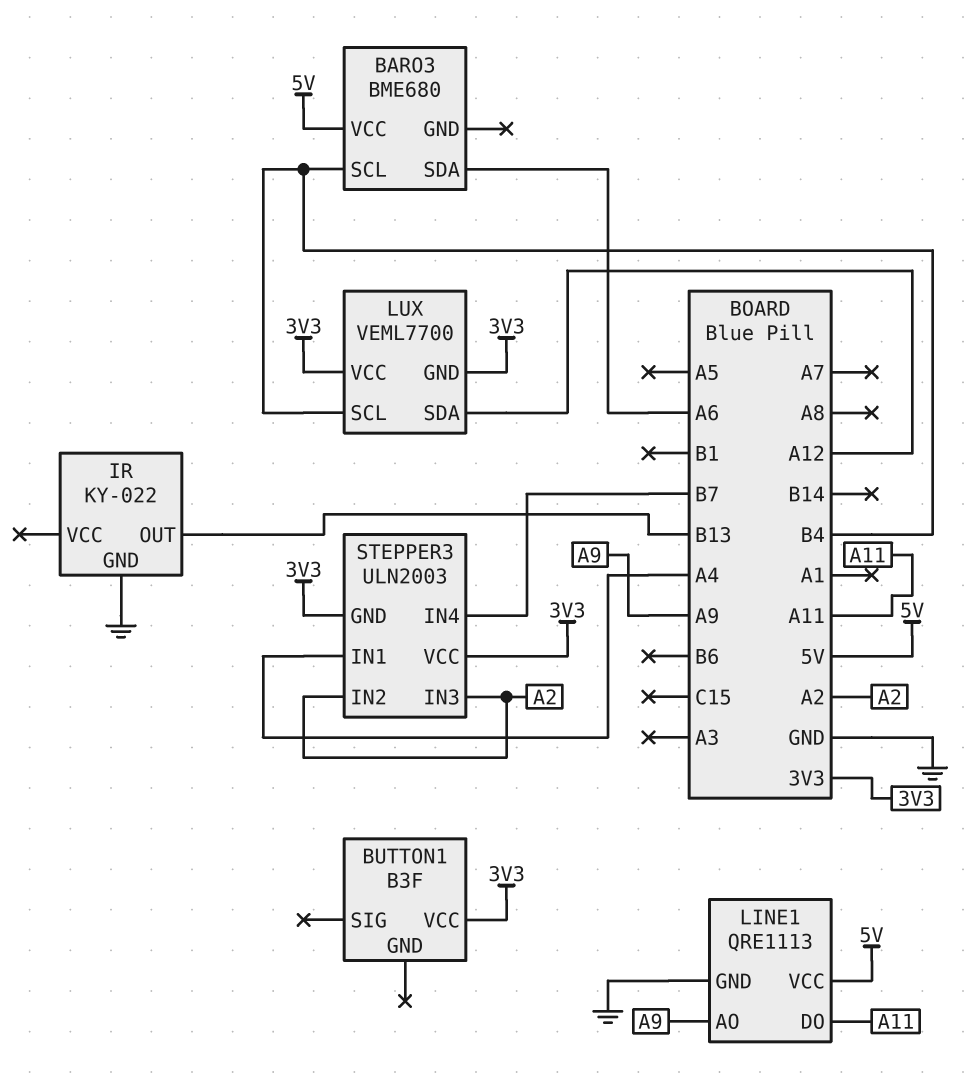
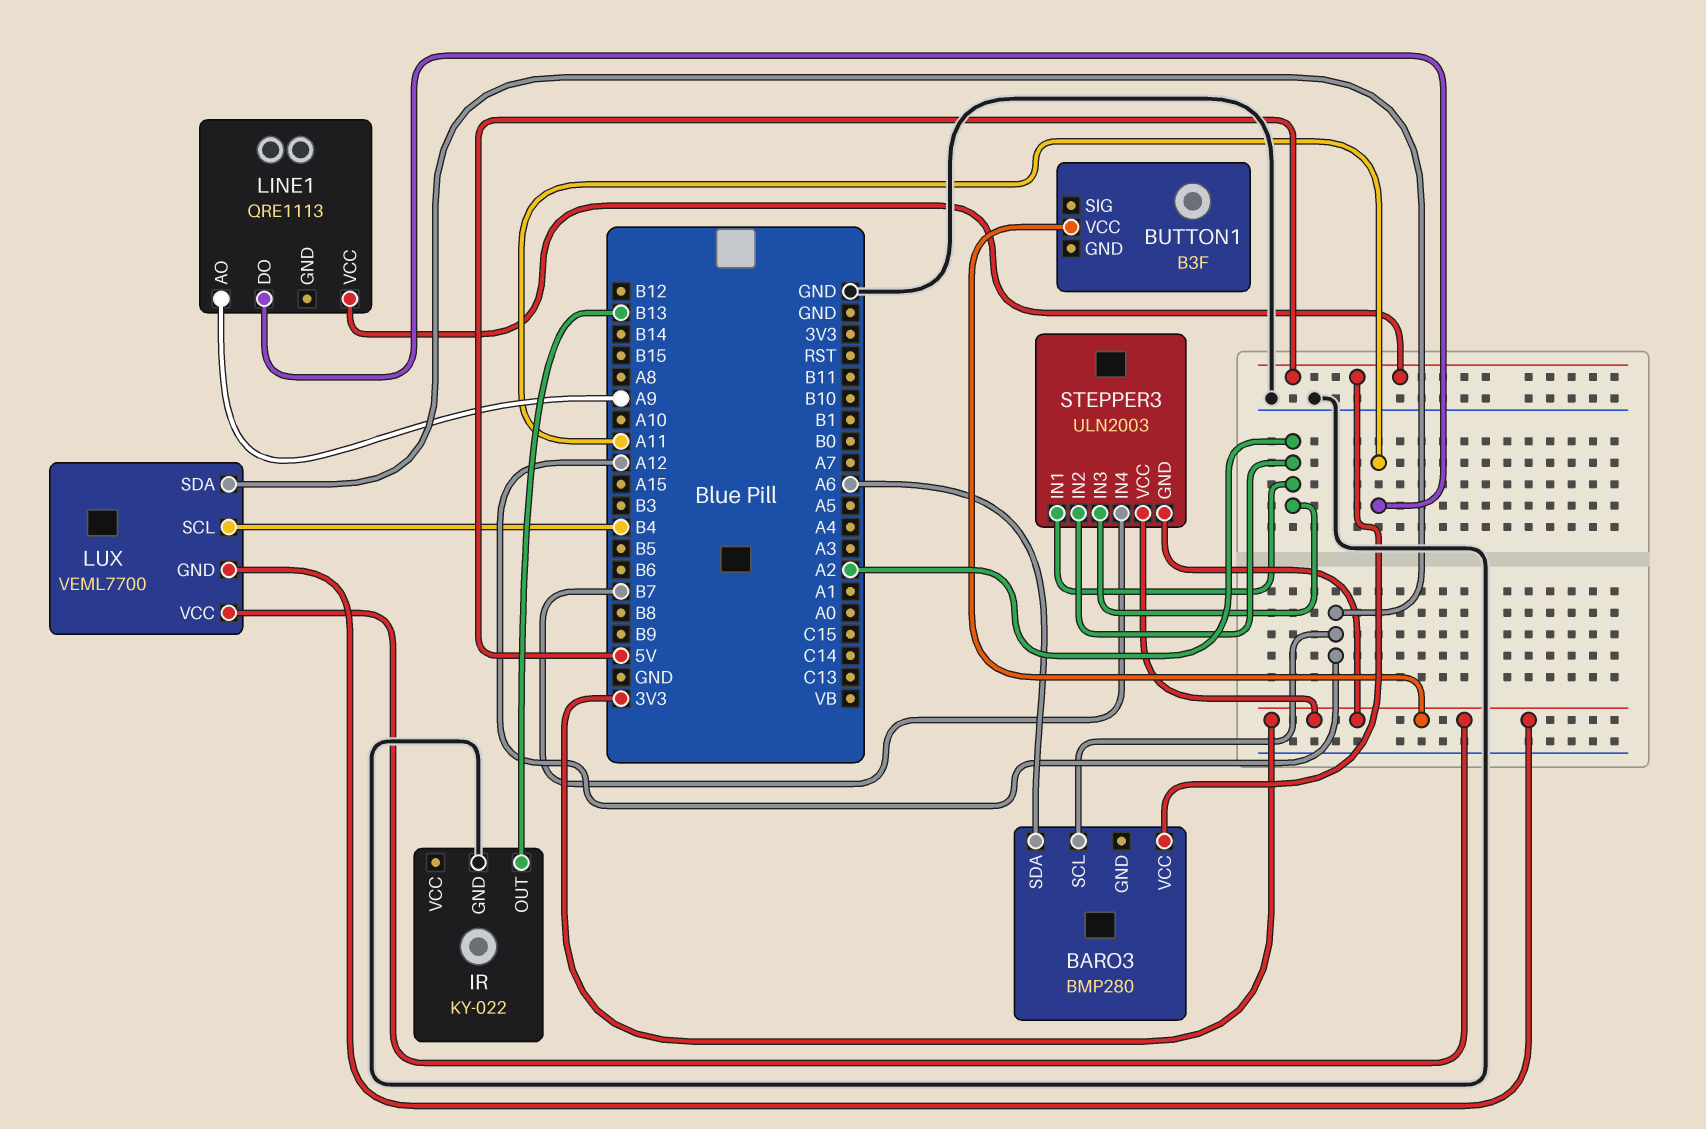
BARO3: BME680 -> BMP280
BARO3 pin SCL: B4 -> A12
LINE1 pin GND: GND -> none
STEPPER3 pin IN1: A4 -> A2

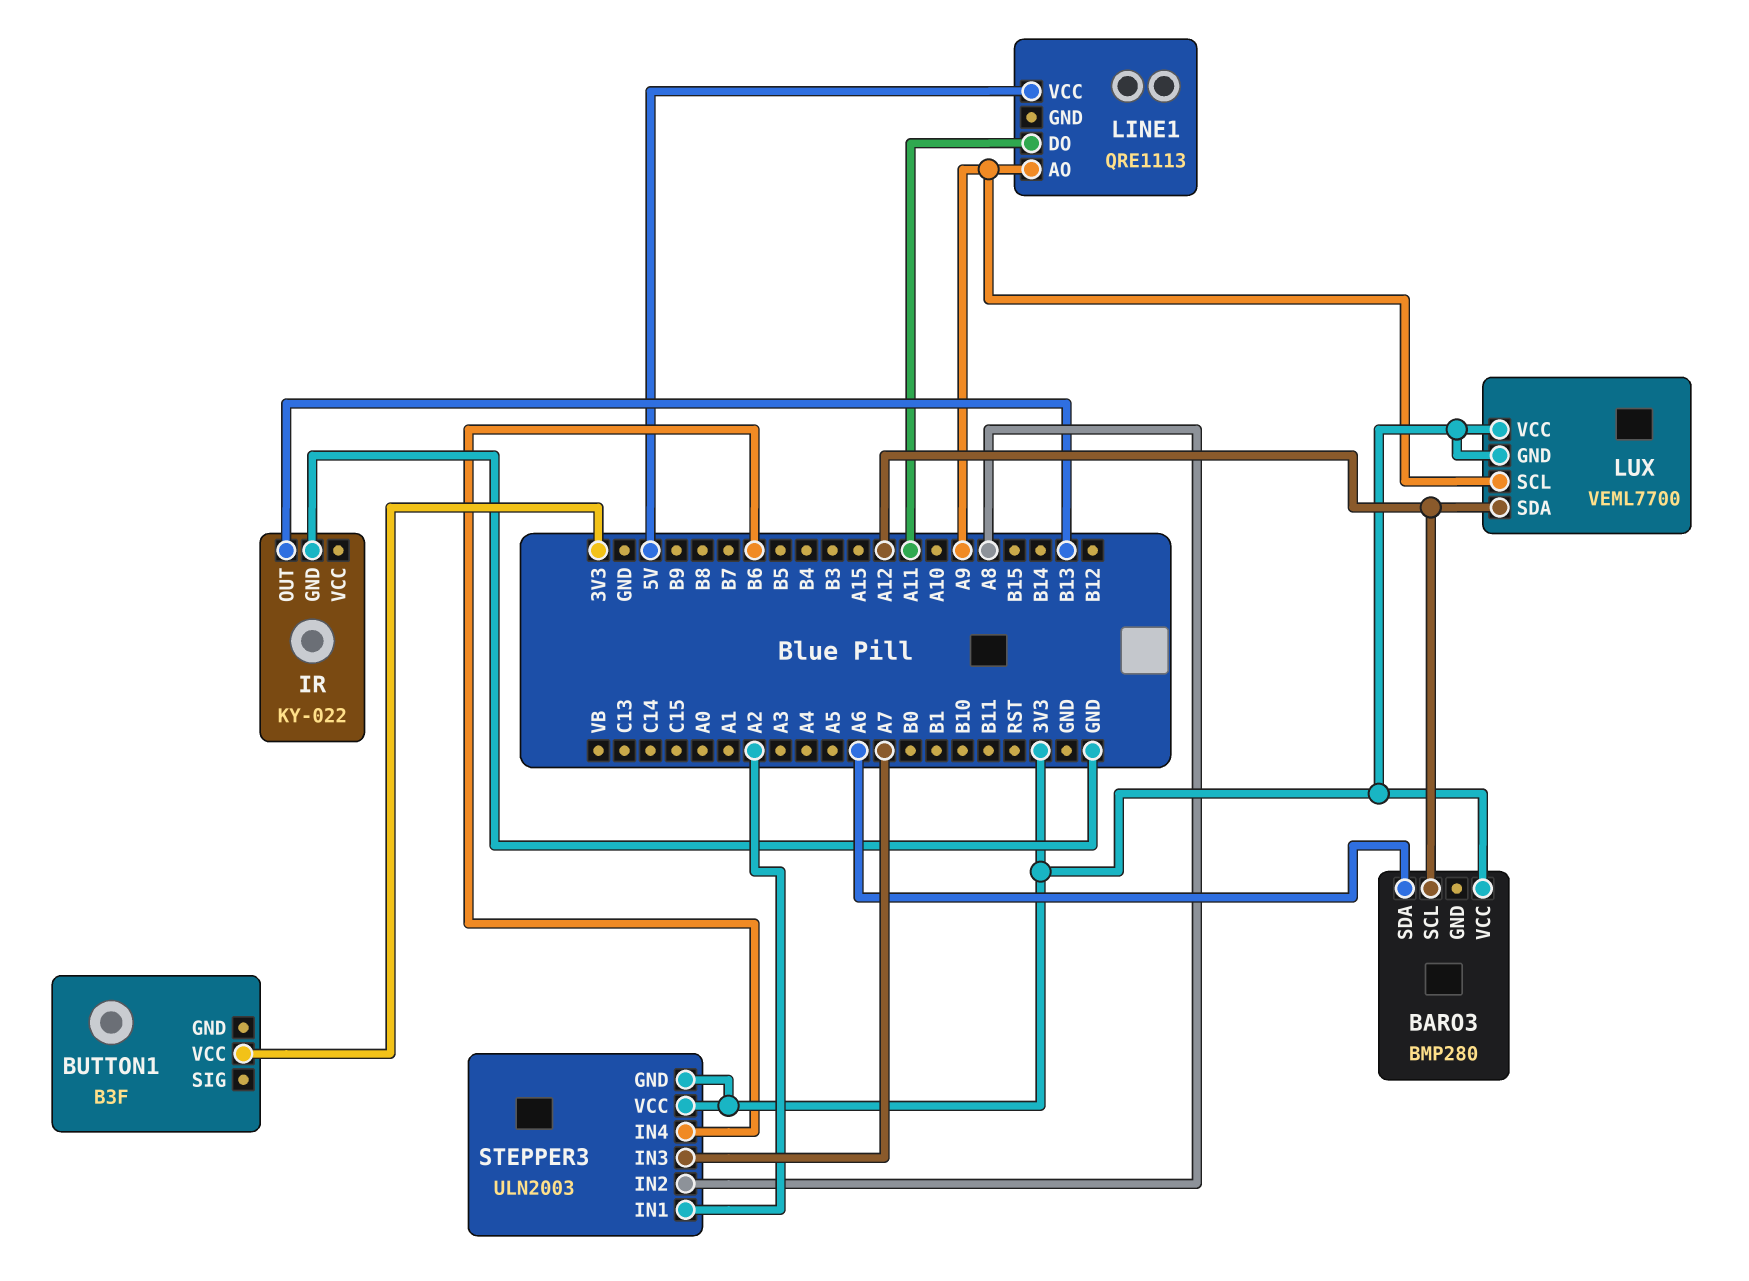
BARO3 pin VCC: 5V -> 3V3
LUX pin SCL: B4 -> A9
STEPPER3 pin IN2: A2 -> A8
STEPPER3 pin IN3: A2 -> A7
STEPPER3 pin IN4: B7 -> B6

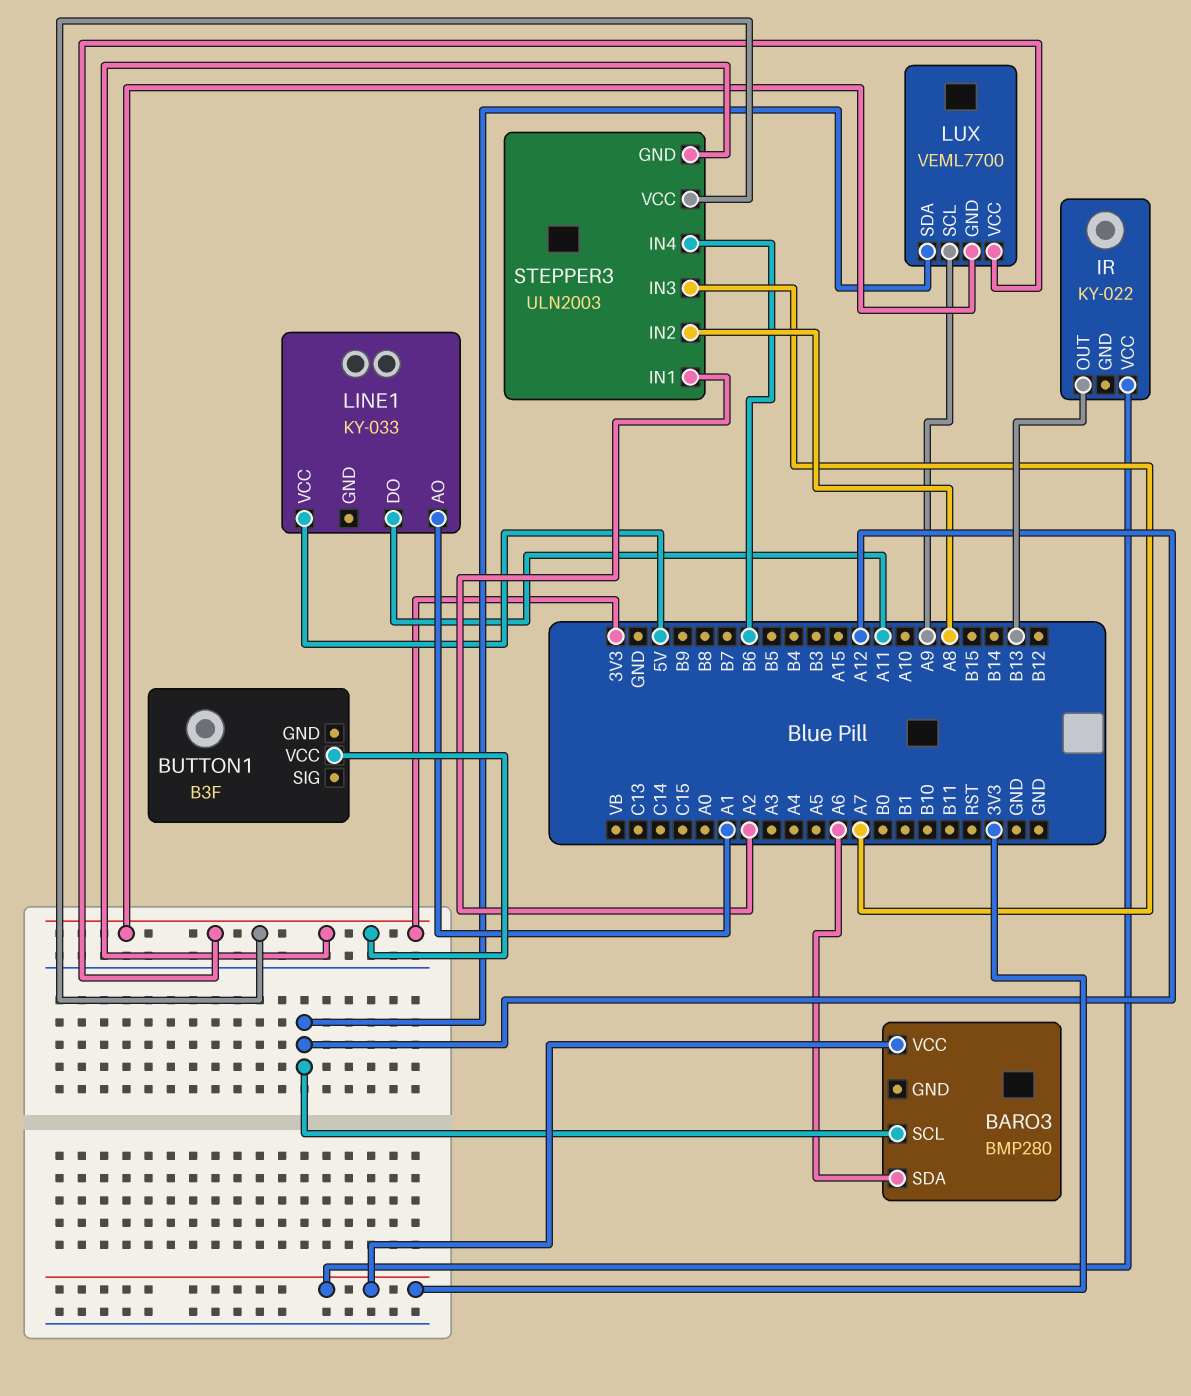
IR pin GND: GND -> none
IR pin VCC: none -> 3V3
LINE1: QRE1113 -> KY-033
LINE1 pin AO: A9 -> A1

